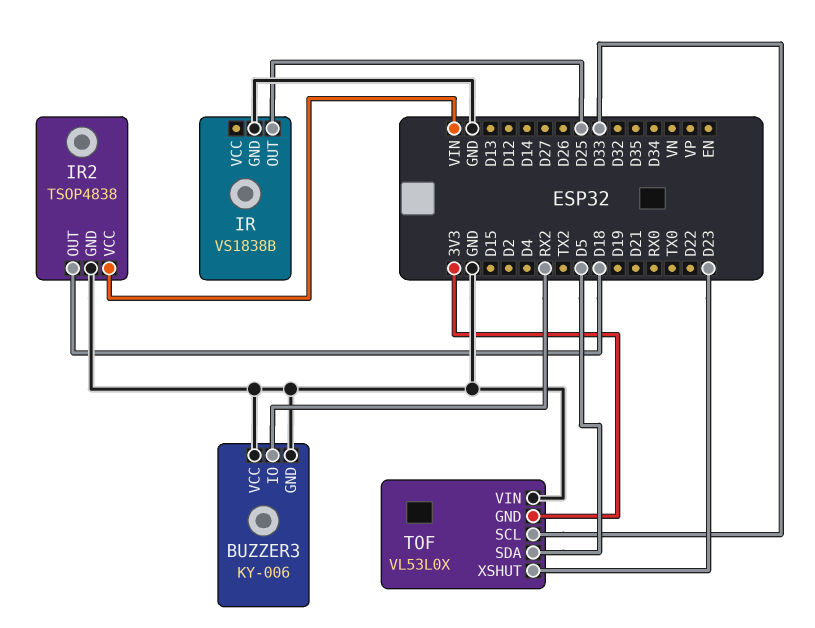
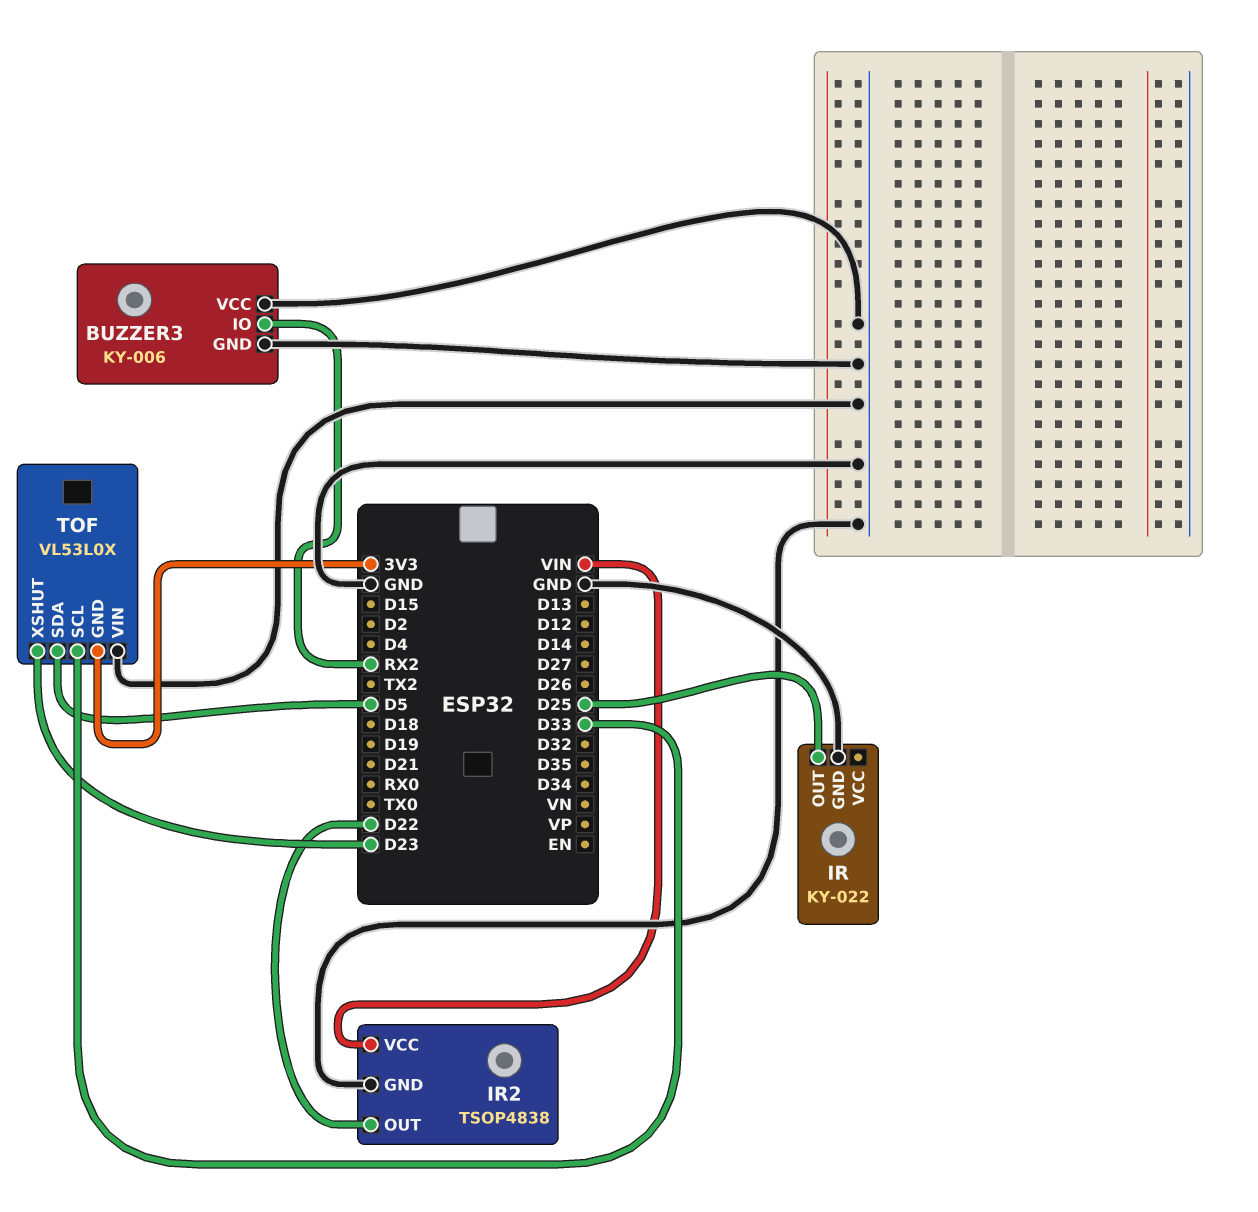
IR: VS1838B -> KY-022
IR2 pin OUT: D18 -> D22

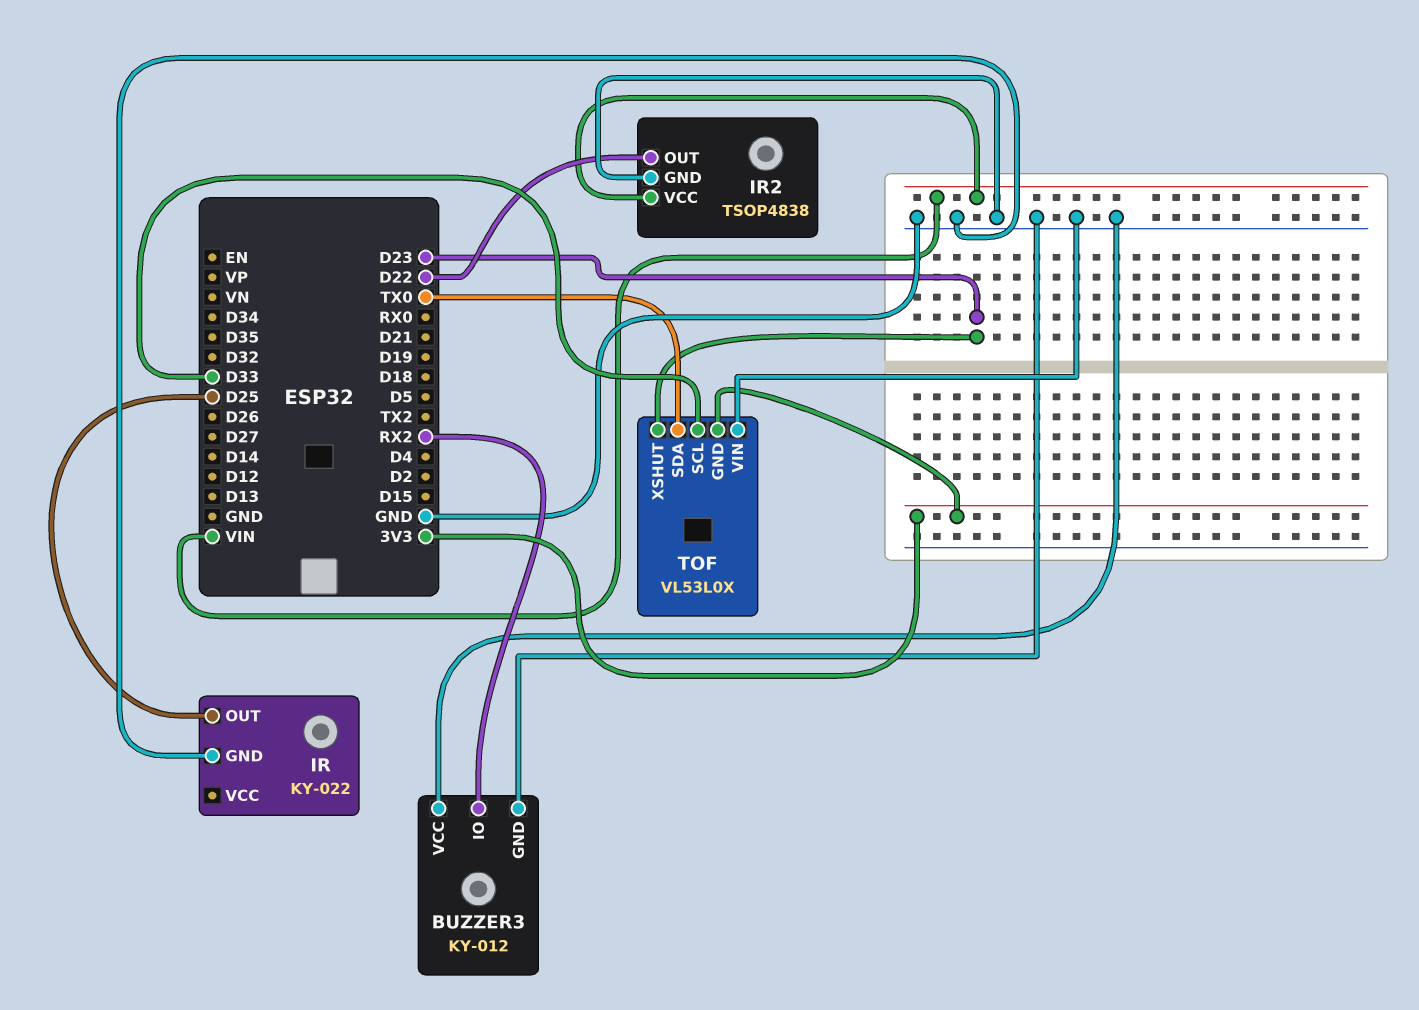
BUZZER3: KY-006 -> KY-012
TOF pin SDA: D5 -> TX0

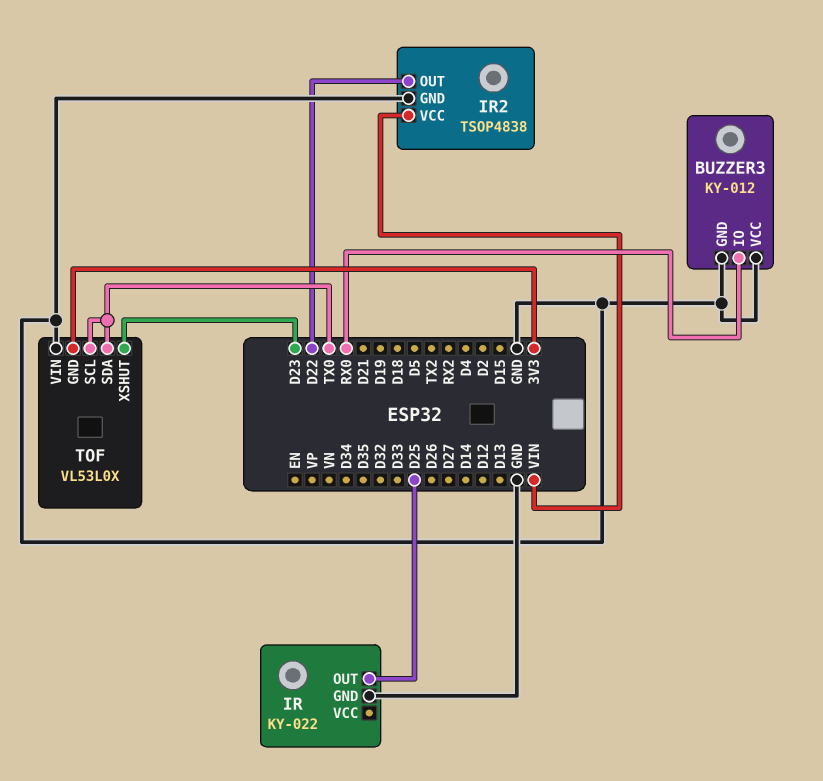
BUZZER3 pin IO: RX2 -> RX0
TOF pin SCL: D33 -> TX0

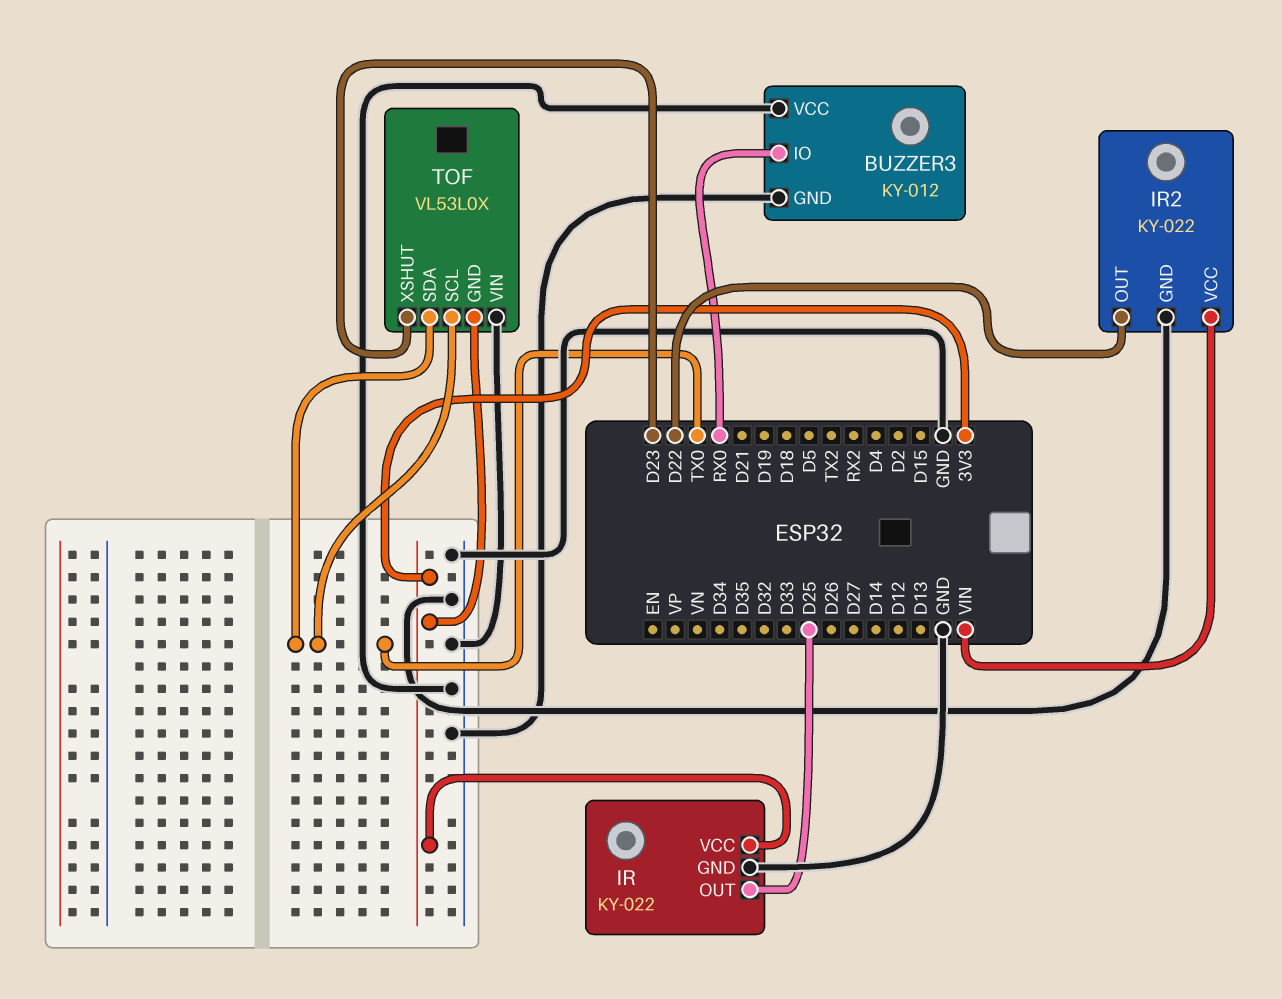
IR pin VCC: none -> 3V3
IR2: TSOP4838 -> KY-022

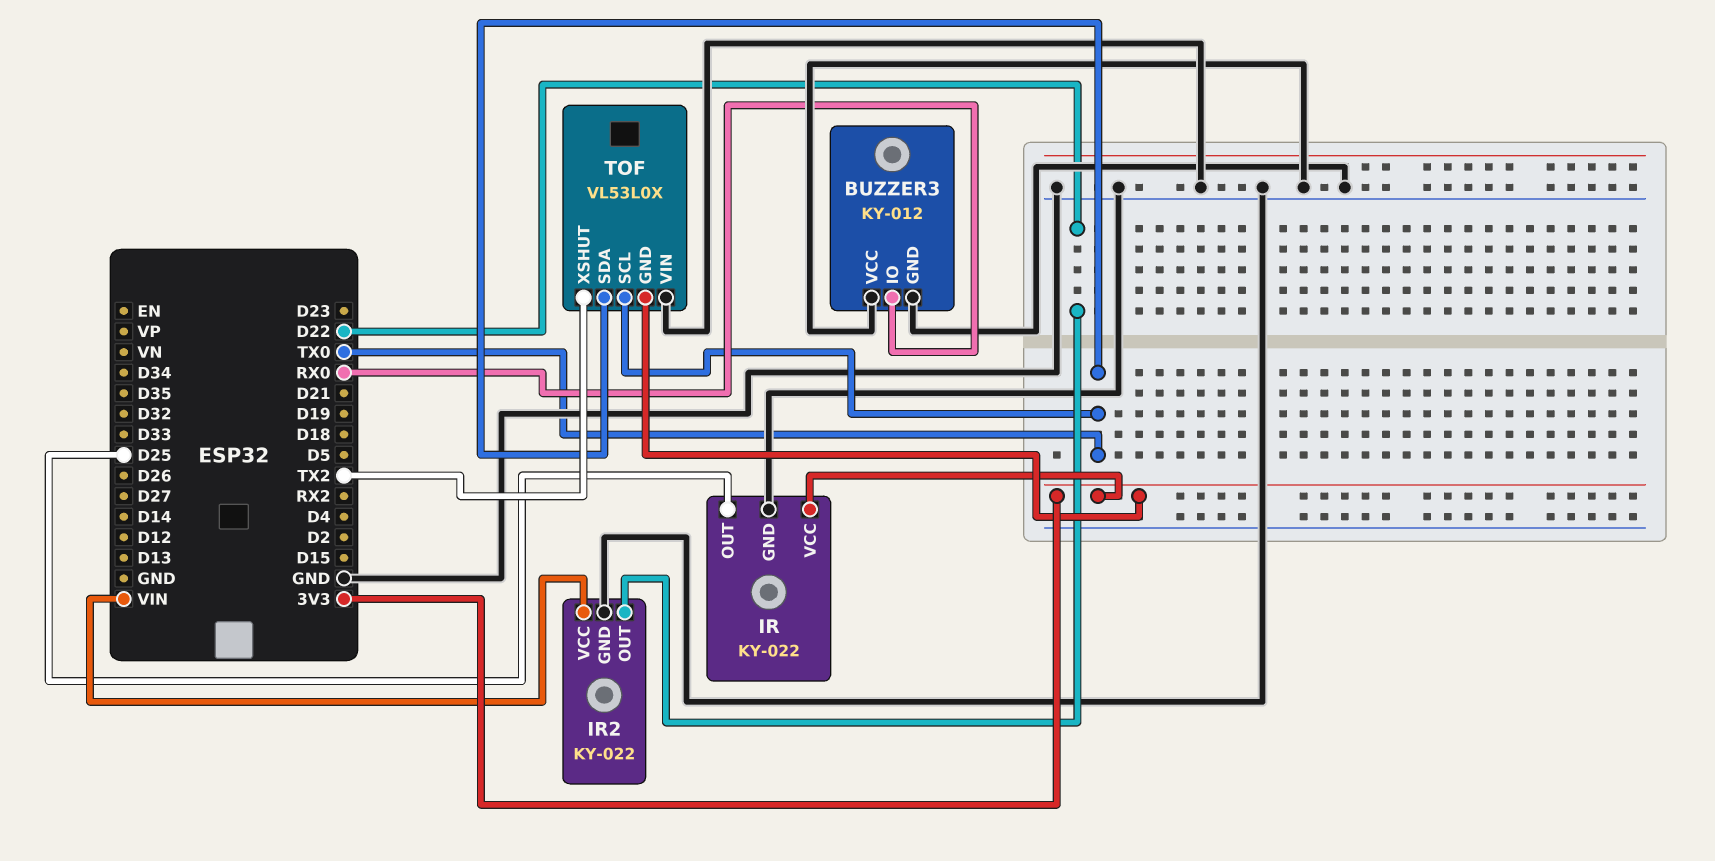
TOF pin XSHUT: D23 -> TX2

